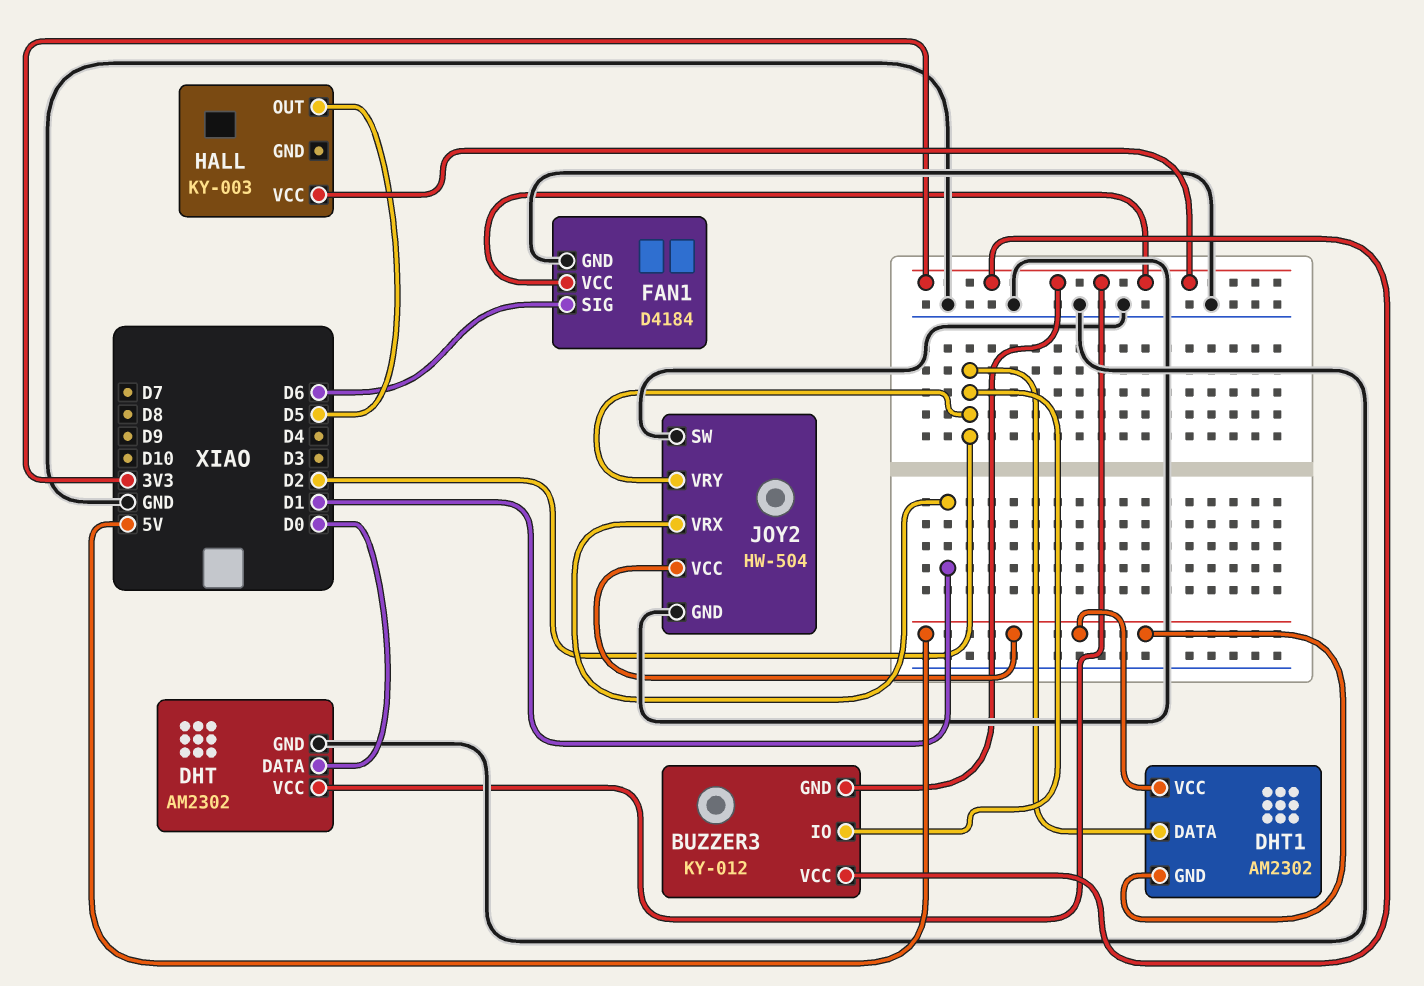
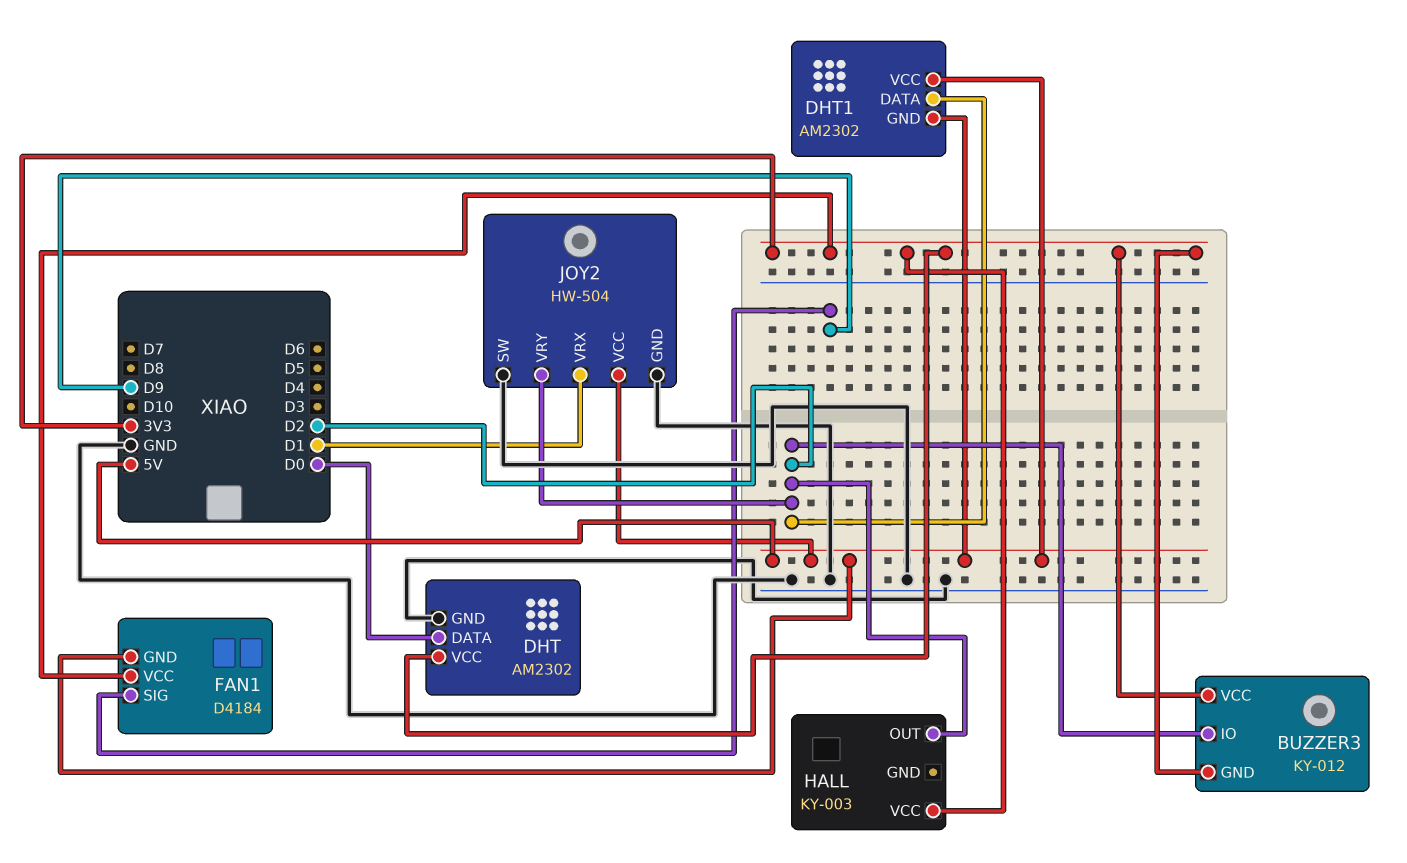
FAN1 pin GND: GND -> 5V
FAN1 pin SIG: D6 -> D9
HALL pin OUT: D5 -> D2

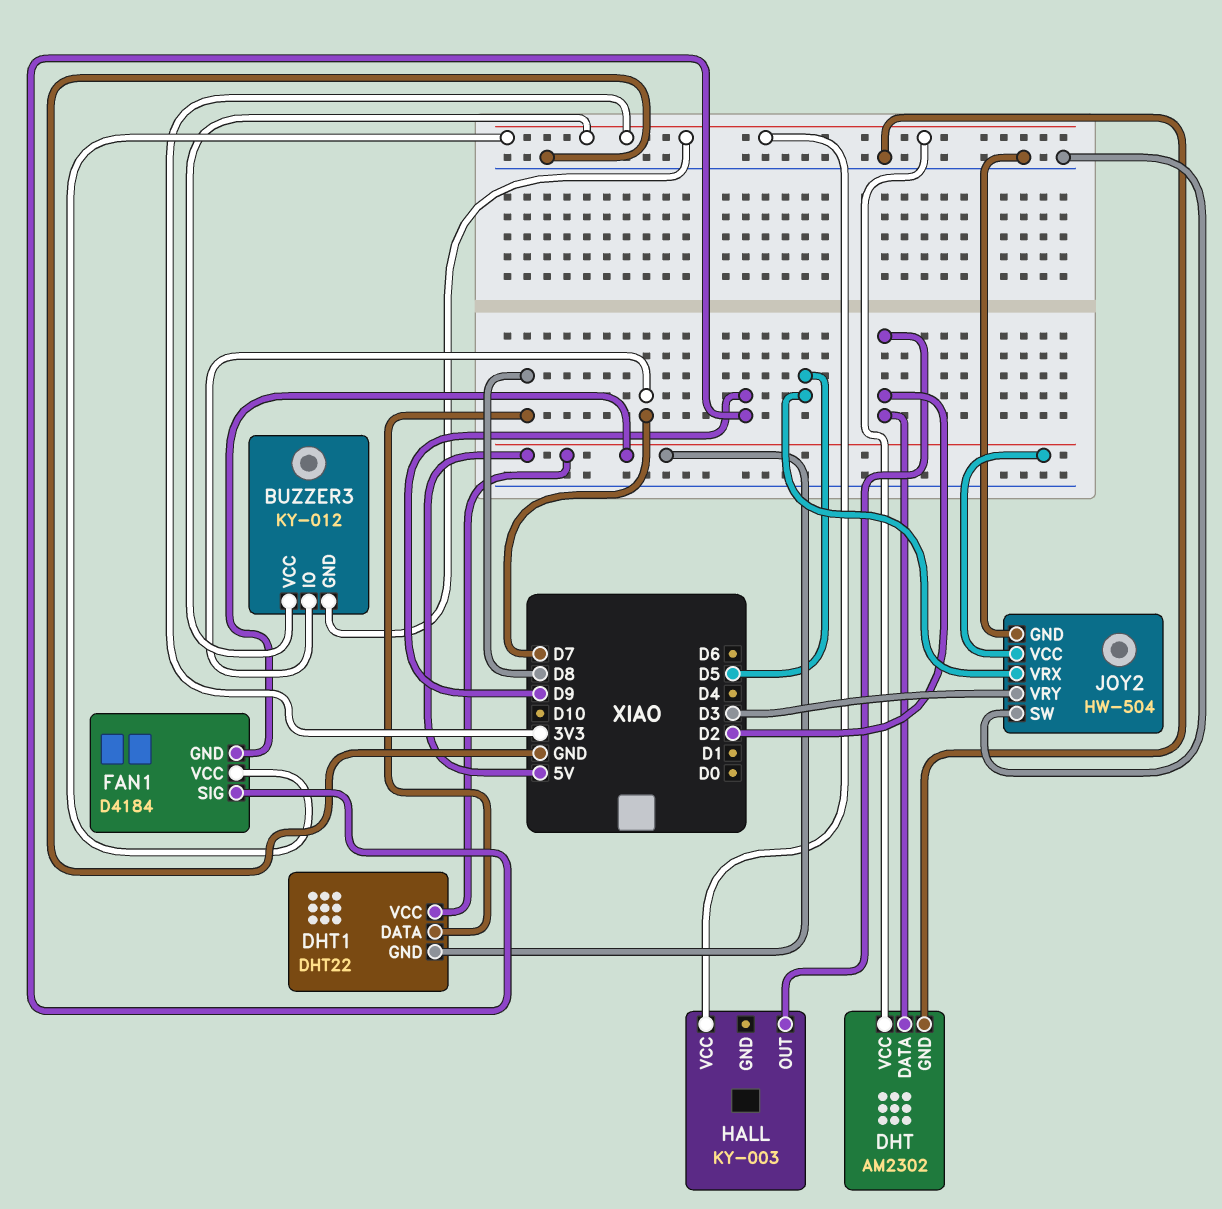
BUZZER3 pin IO: D2 -> D7
DHT pin DATA: D0 -> D2
DHT1: AM2302 -> DHT22
DHT1 pin DATA: D2 -> D8
JOY2 pin VRX: D1 -> D5
JOY2 pin VRY: D2 -> D3

